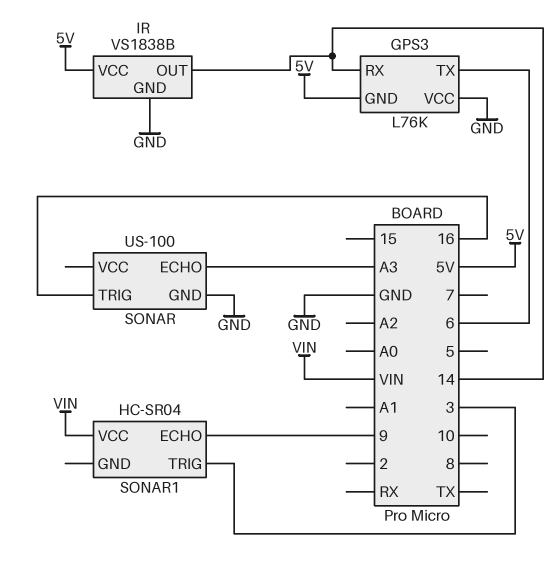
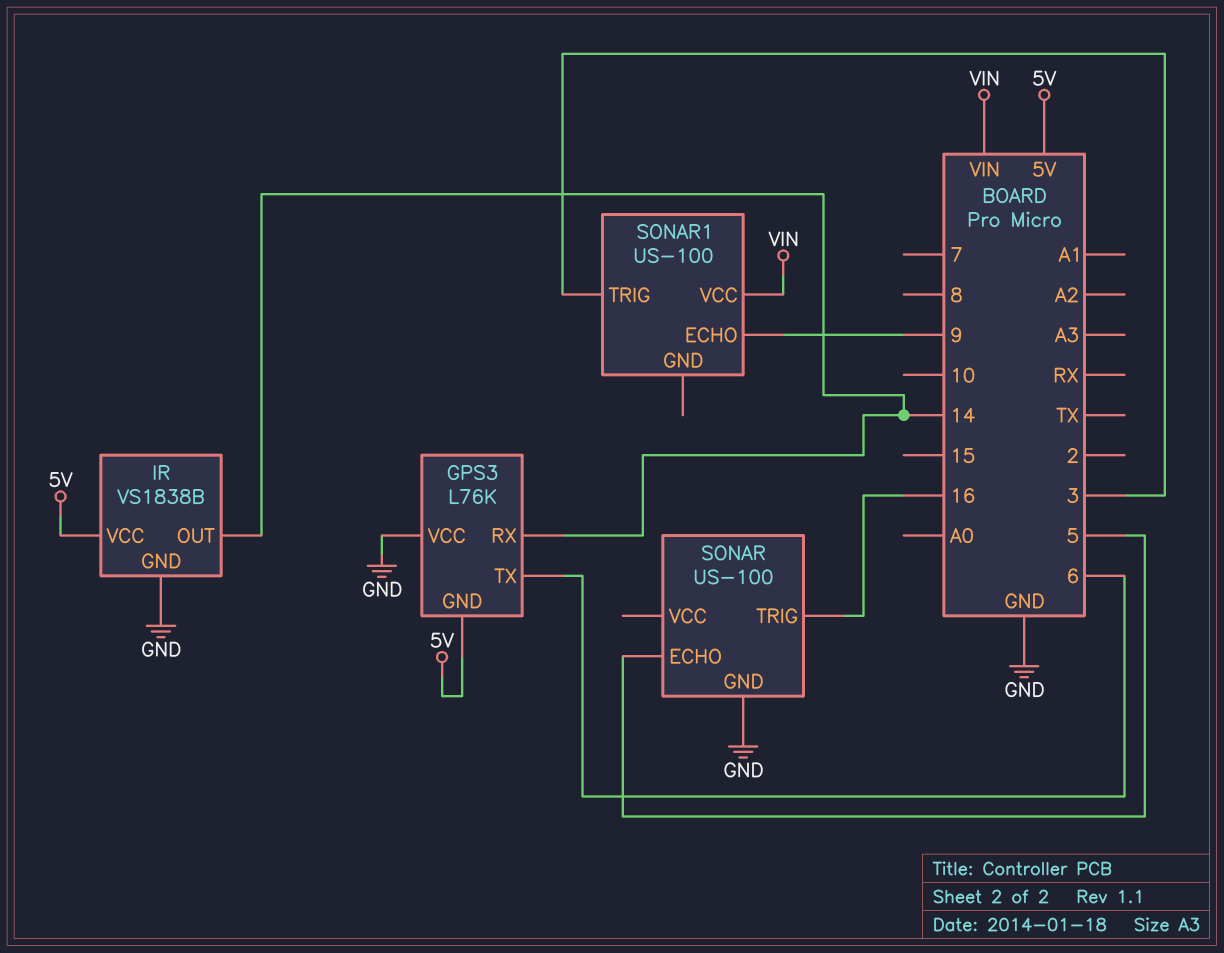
SONAR pin ECHO: A3 -> 5
SONAR1: HC-SR04 -> US-100

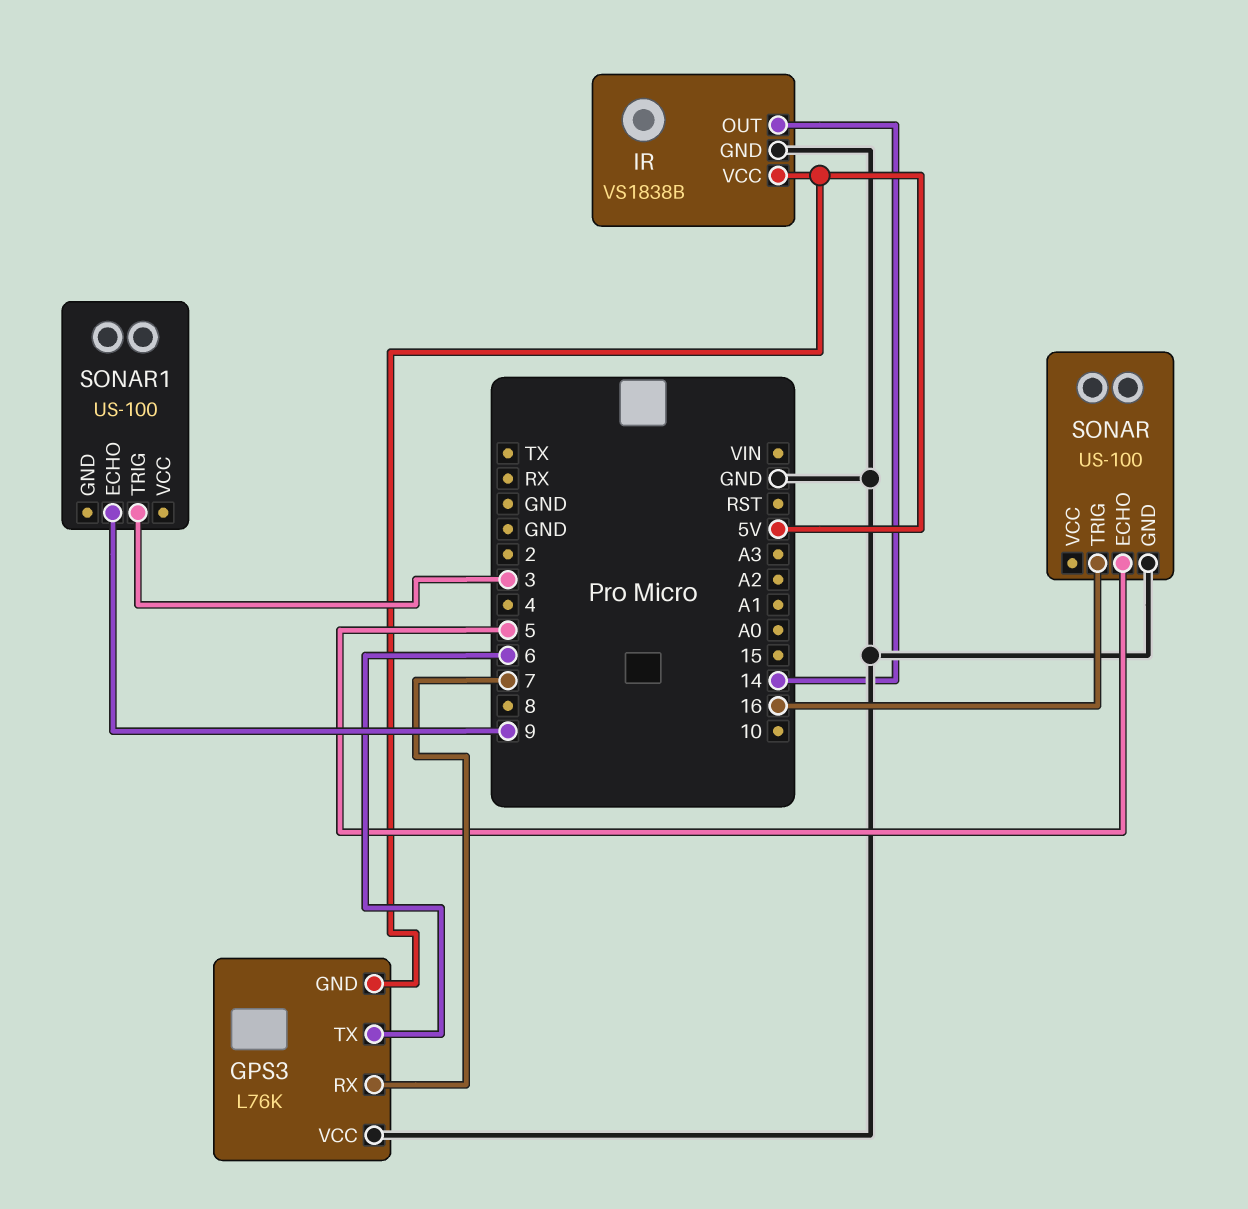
GPS3 pin RX: 14 -> 7
SONAR1 pin VCC: VIN -> none

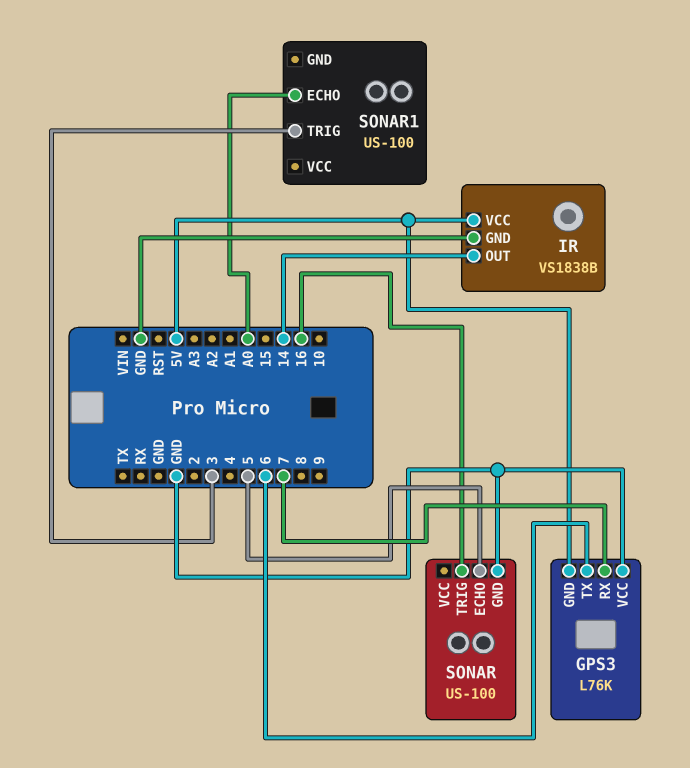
SONAR1 pin ECHO: 9 -> A0

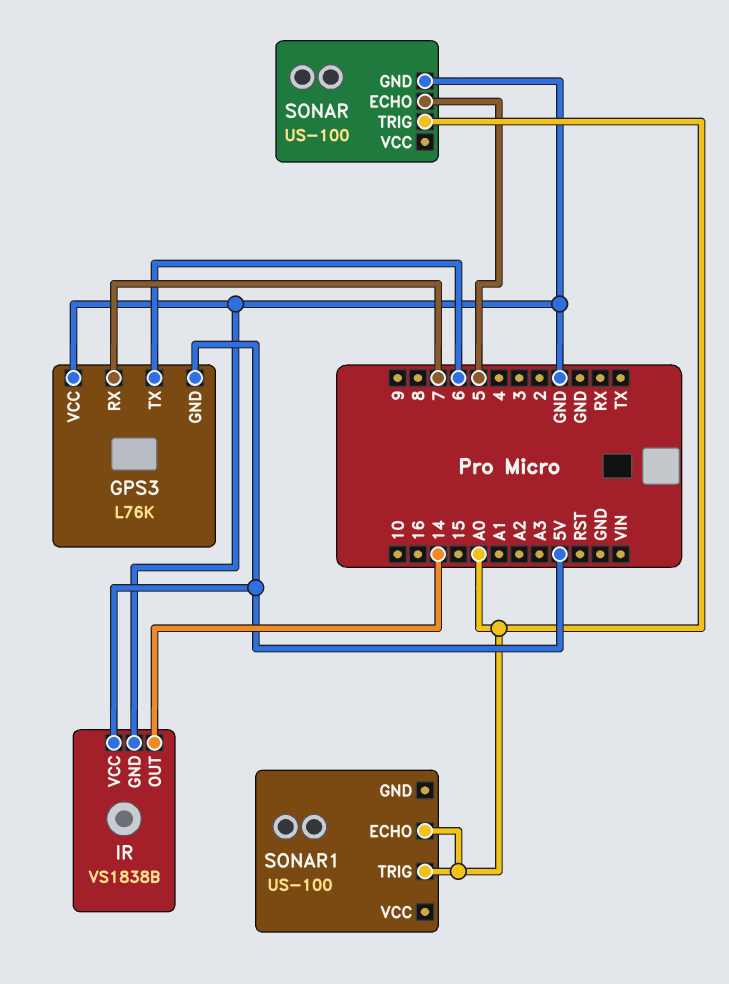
SONAR pin TRIG: 16 -> A0
SONAR1 pin TRIG: 3 -> A0

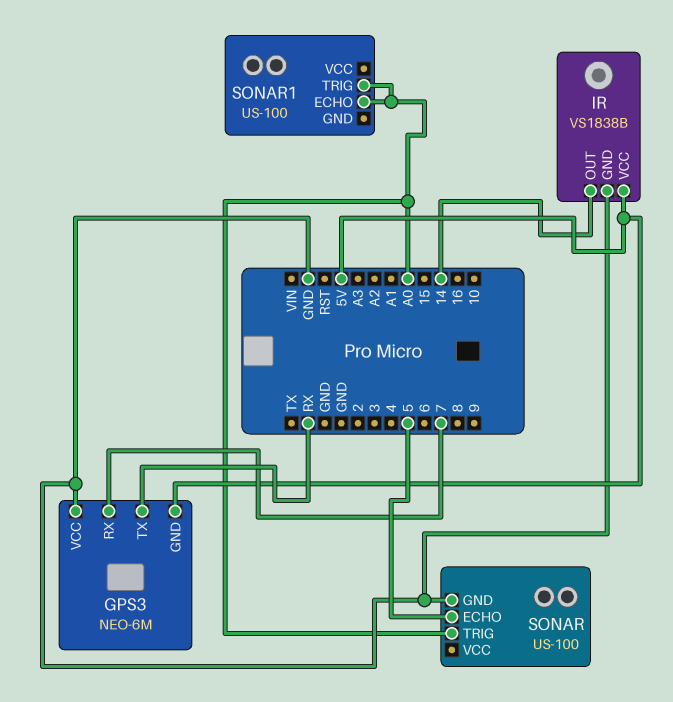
GPS3: L76K -> NEO-6M
GPS3 pin TX: 6 -> RX

